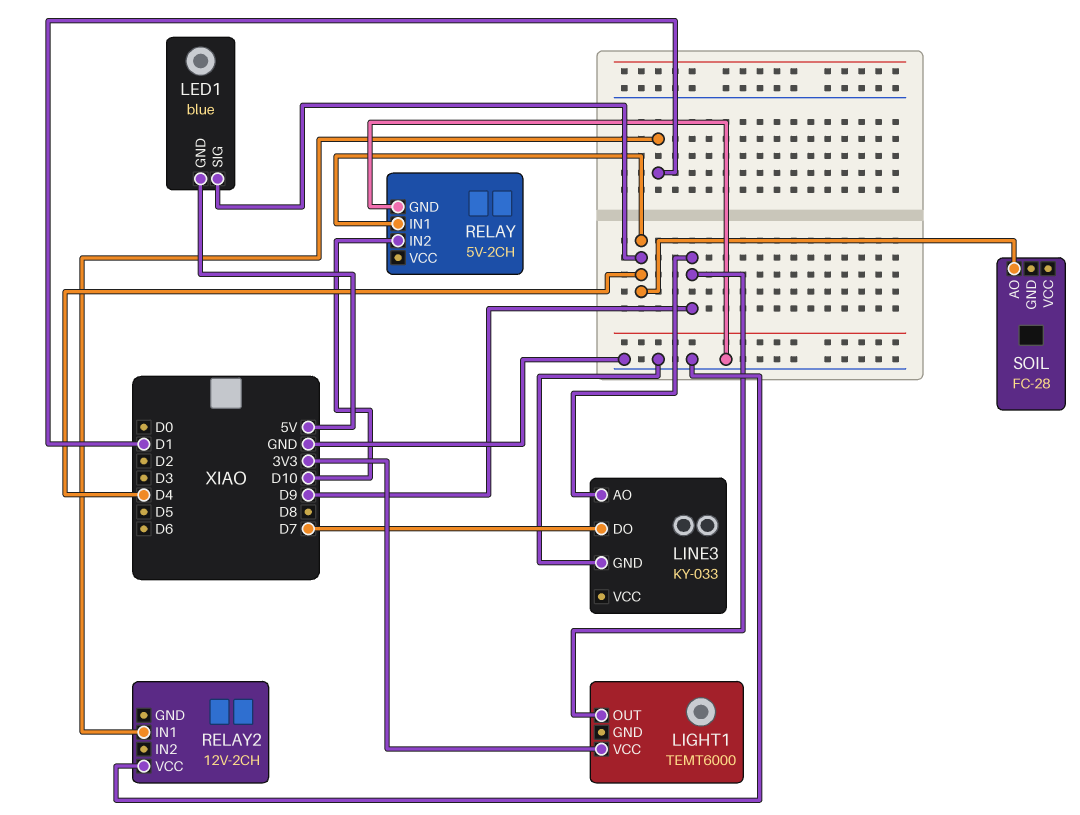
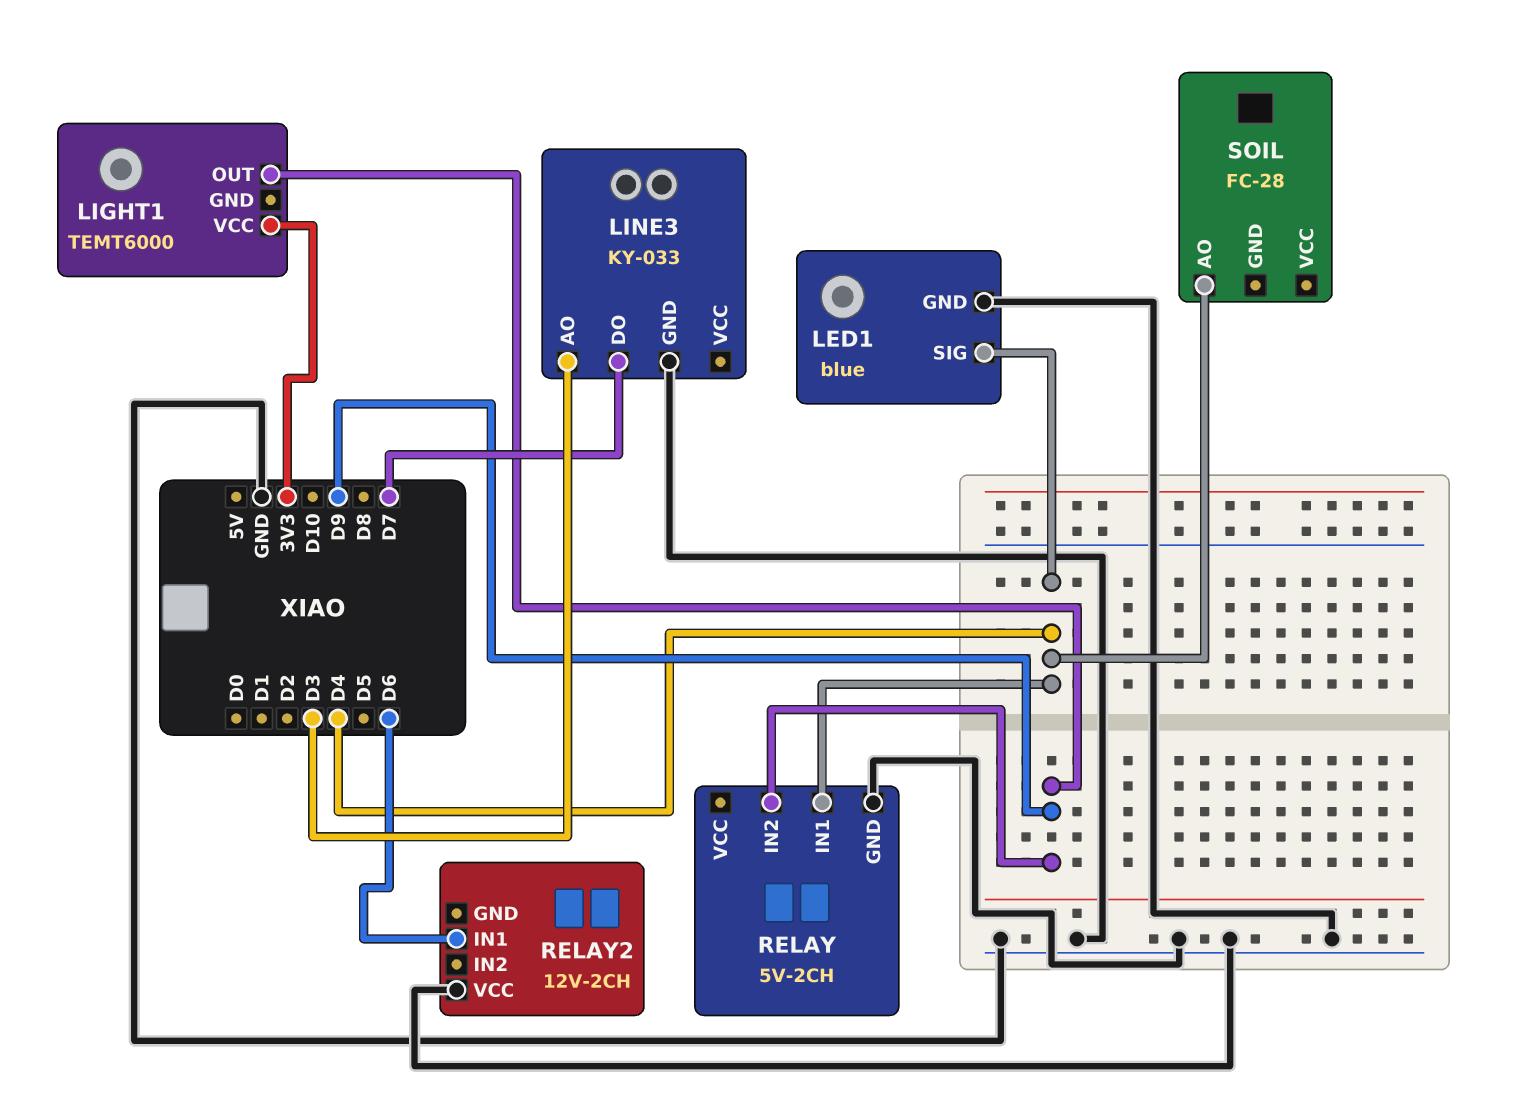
LED1 pin GND: 5V -> GND
LINE3 pin AO: D9 -> D3
RELAY pin IN2: D10 -> D9
RELAY2 pin IN1: D1 -> D6

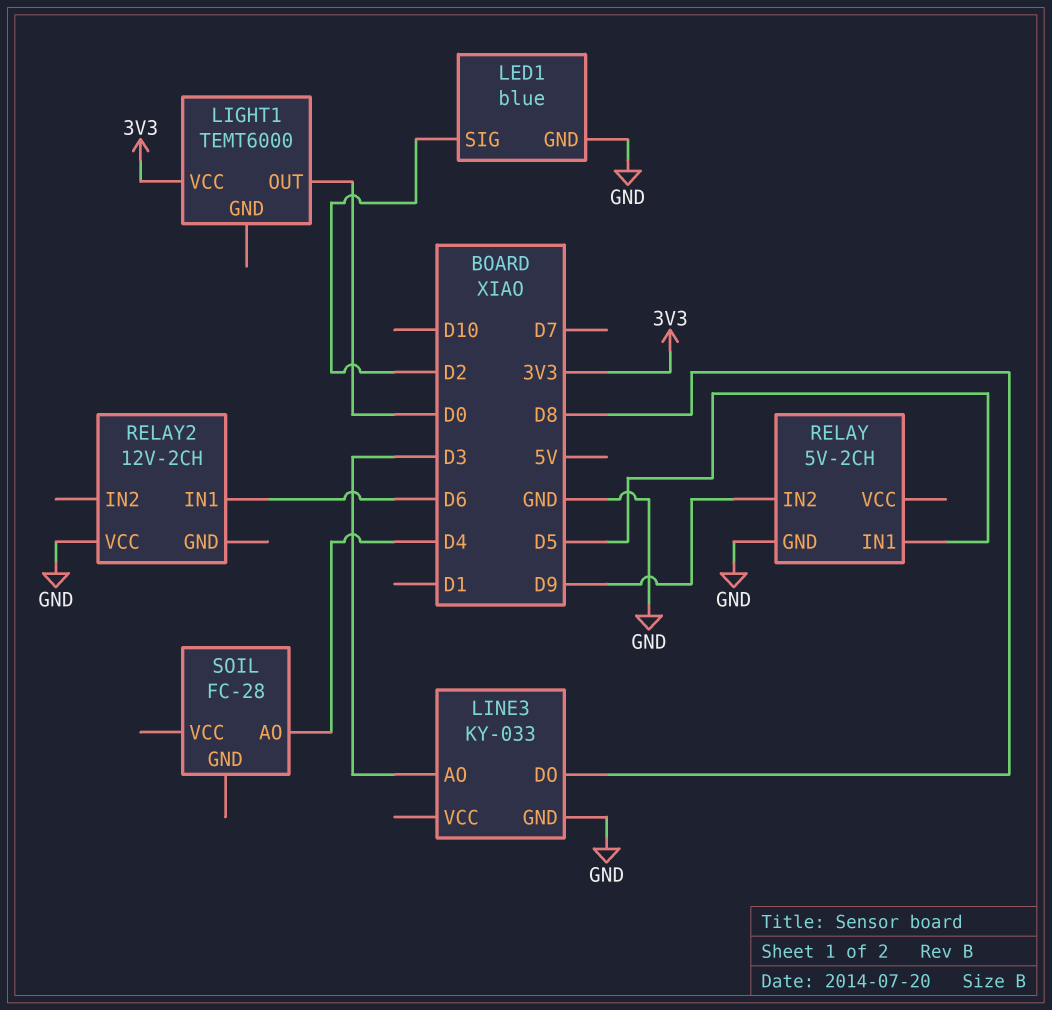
LED1 pin SIG: D4 -> D2
LIGHT1 pin OUT: D9 -> D0
LINE3 pin DO: D7 -> D8
RELAY pin IN1: D4 -> D5

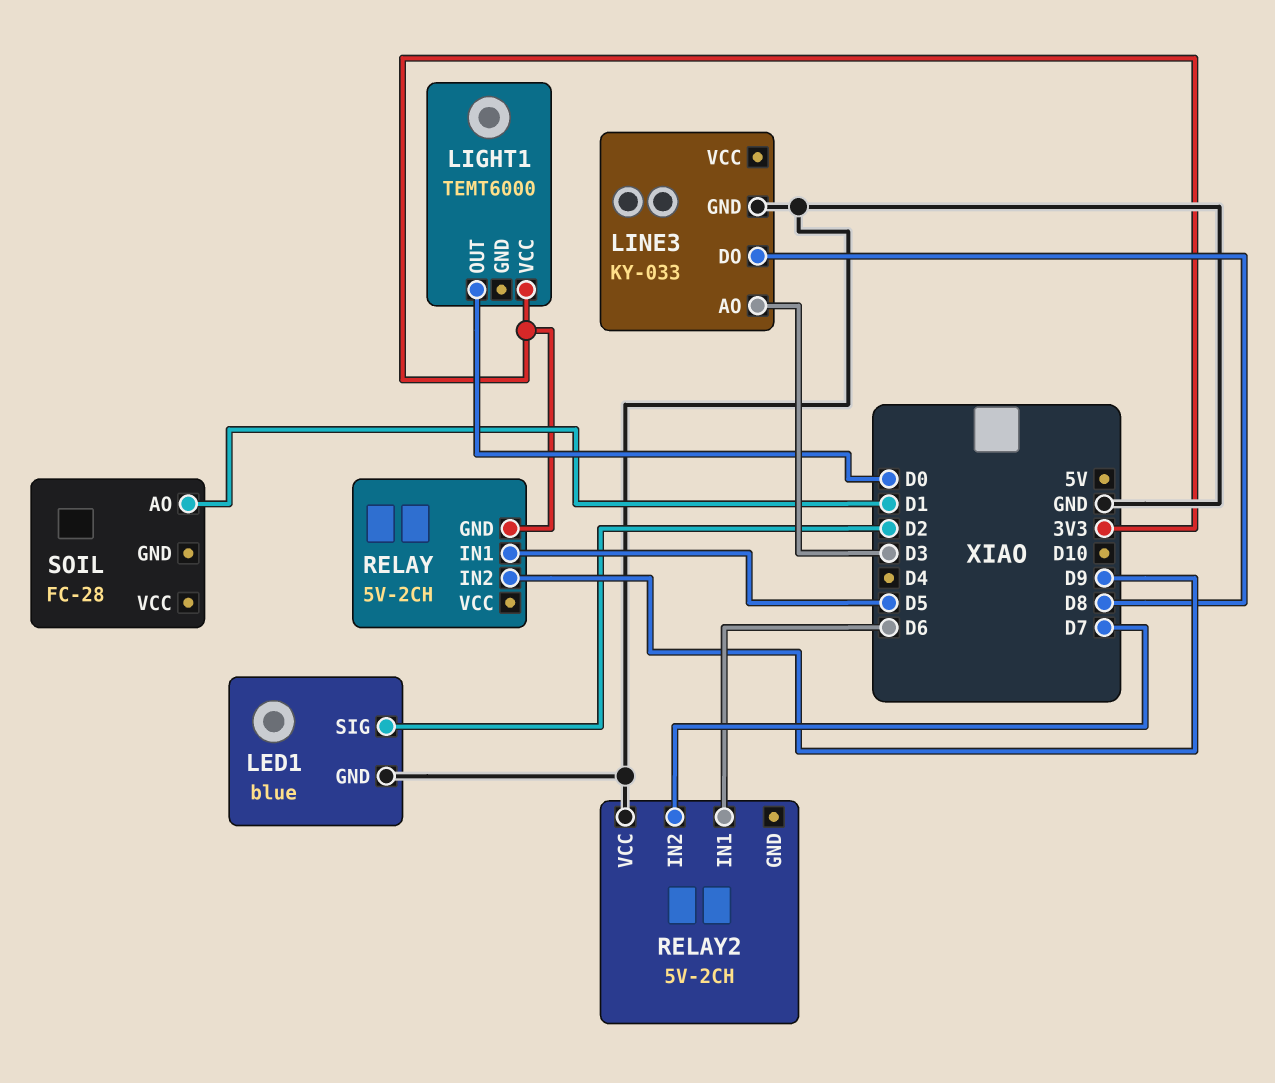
RELAY pin GND: GND -> 3V3
RELAY2: 12V-2CH -> 5V-2CH
RELAY2 pin IN2: none -> D7
SOIL pin AO: D4 -> D1

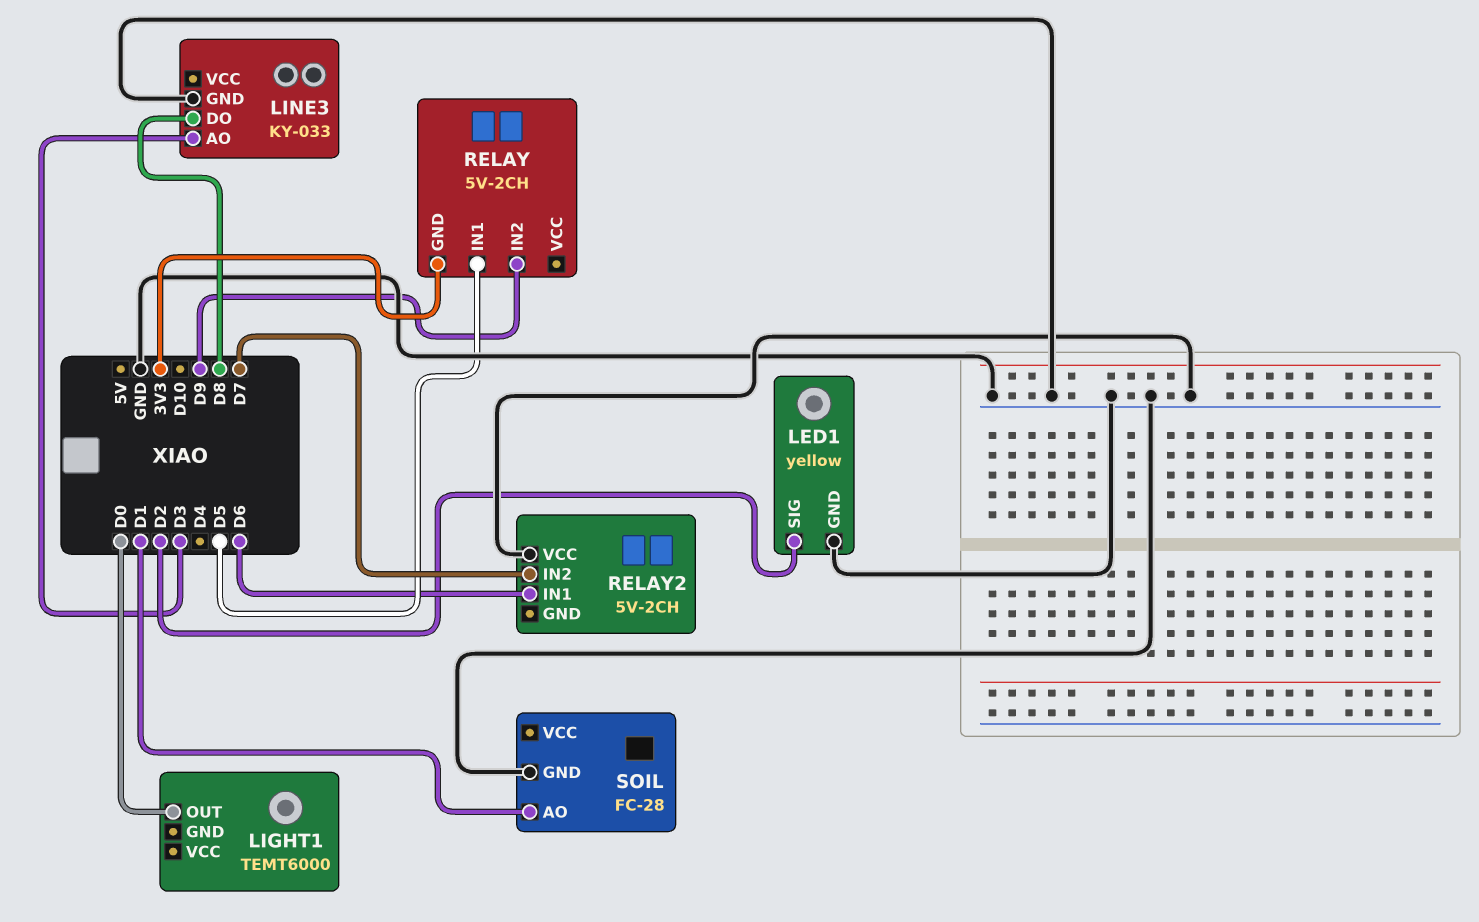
LED1: blue -> yellow
LIGHT1 pin VCC: 3V3 -> none
SOIL pin GND: none -> GND

